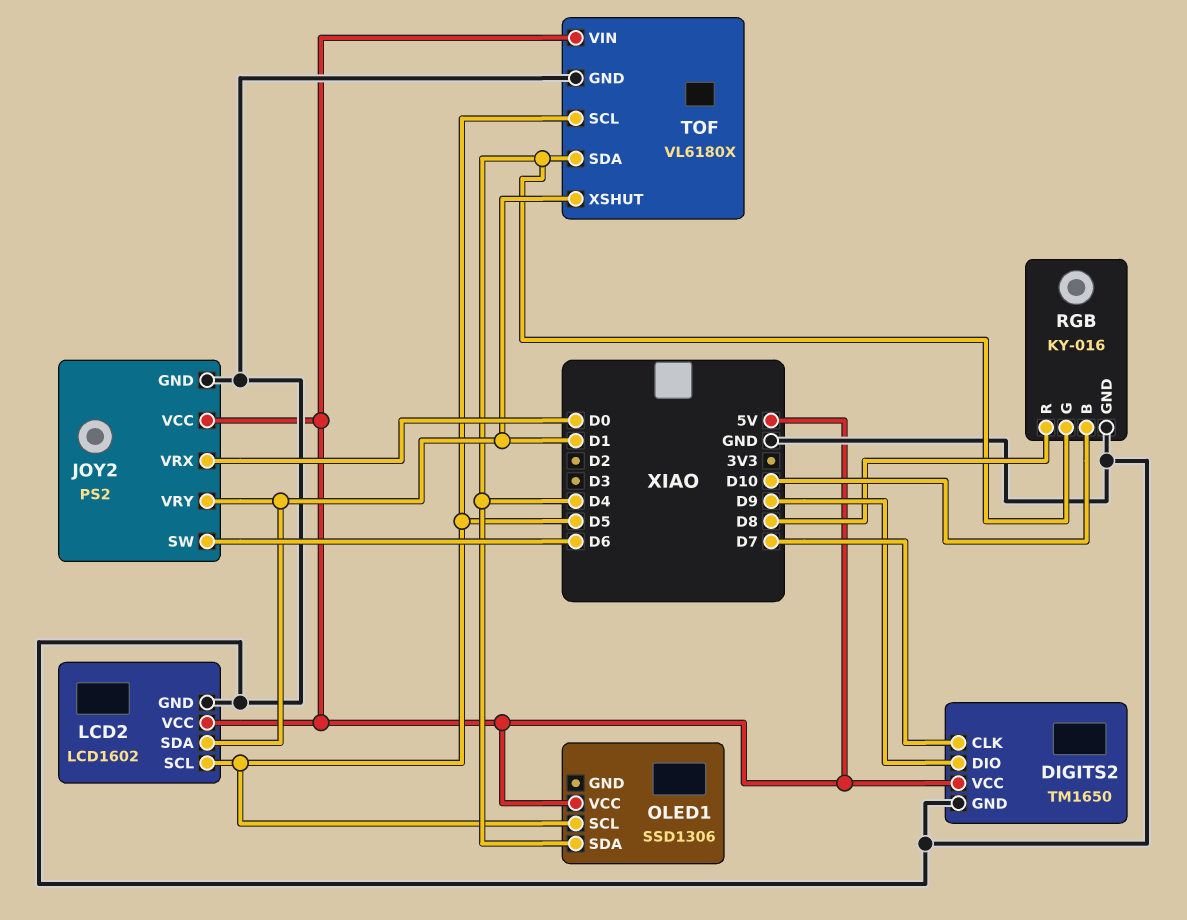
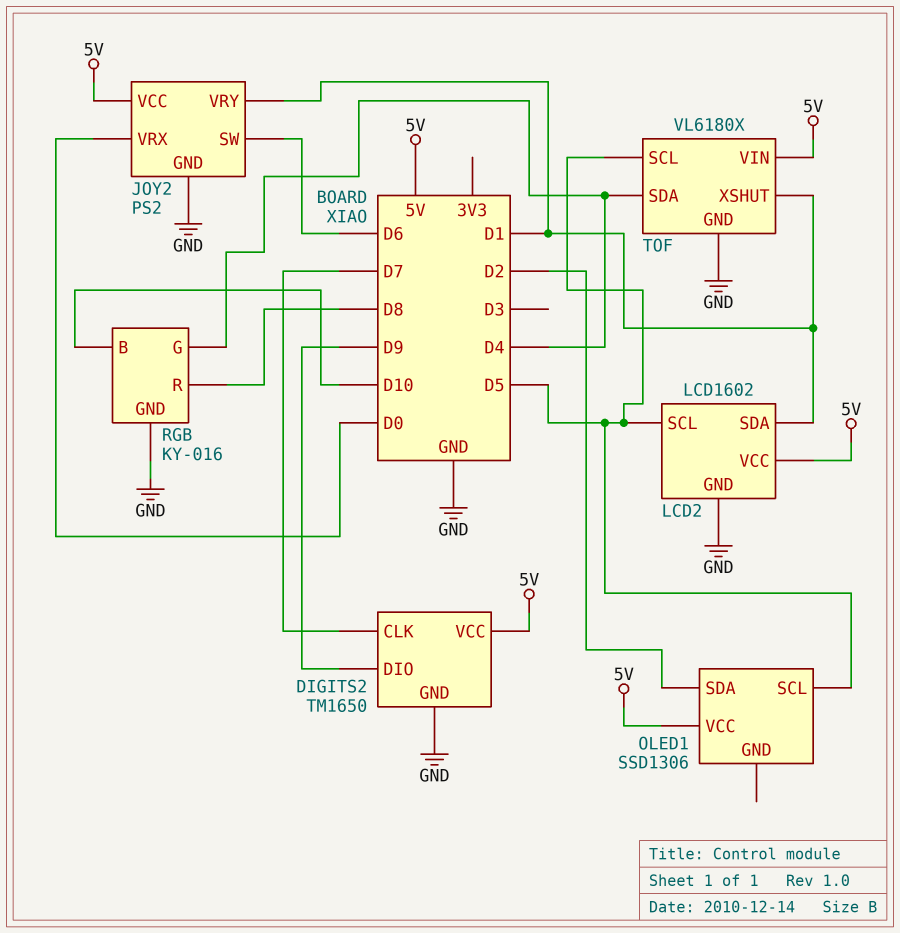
OLED1 pin SDA: D4 -> D2

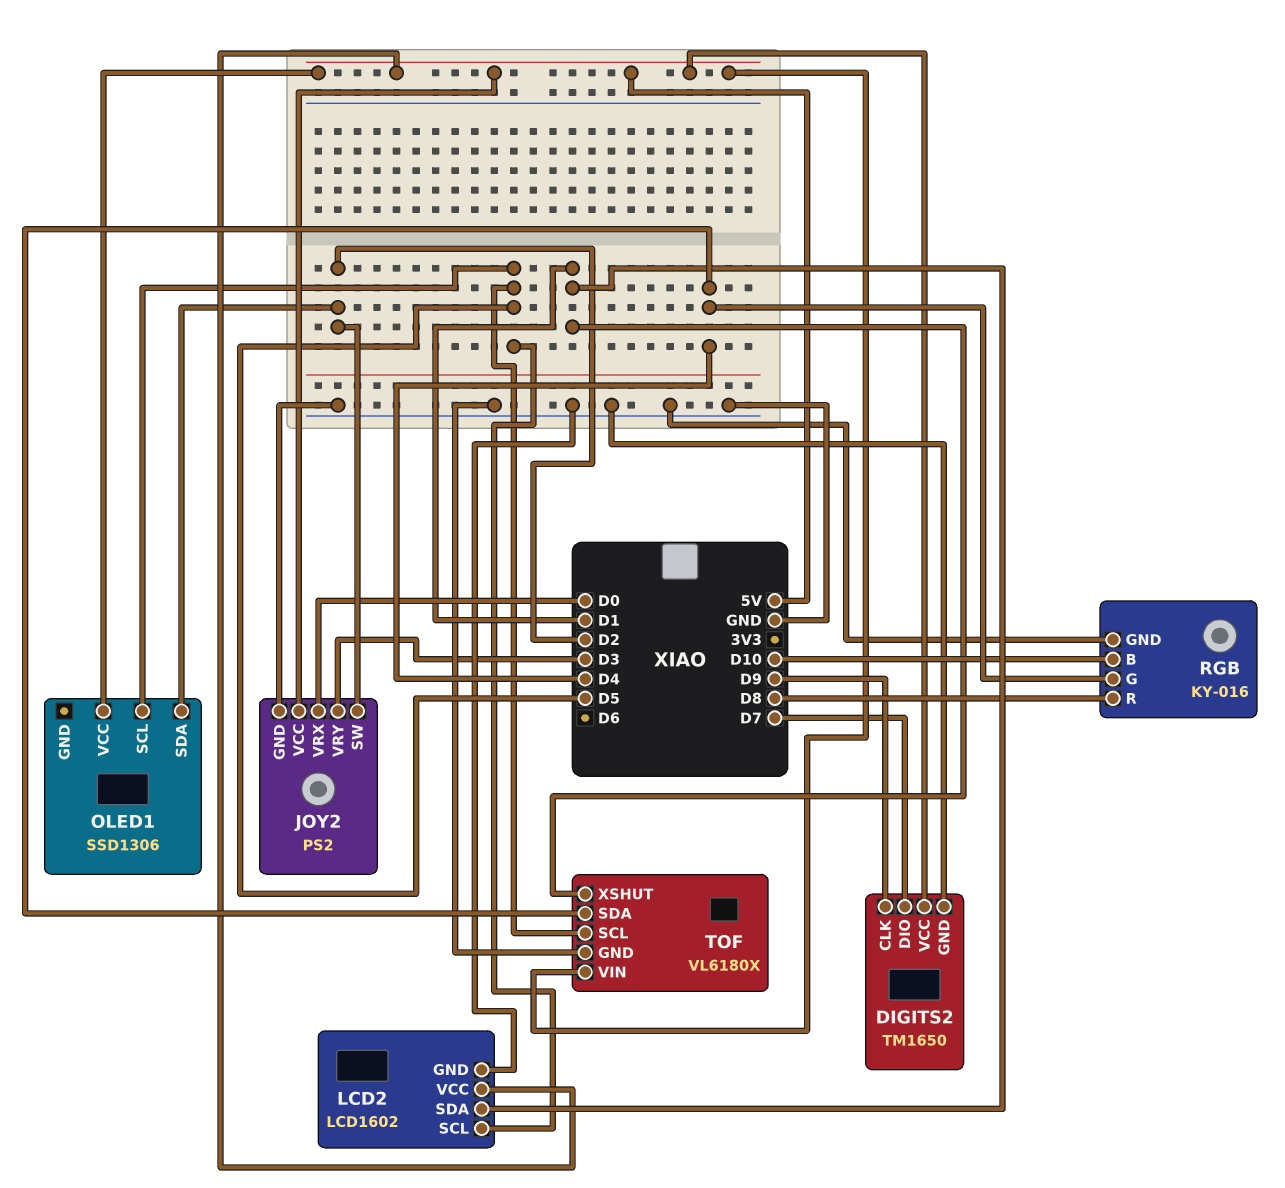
DIGITS2 pin CLK: D7 -> D9
DIGITS2 pin DIO: D9 -> D7
JOY2 pin SW: D6 -> D2
JOY2 pin VRY: D1 -> D3

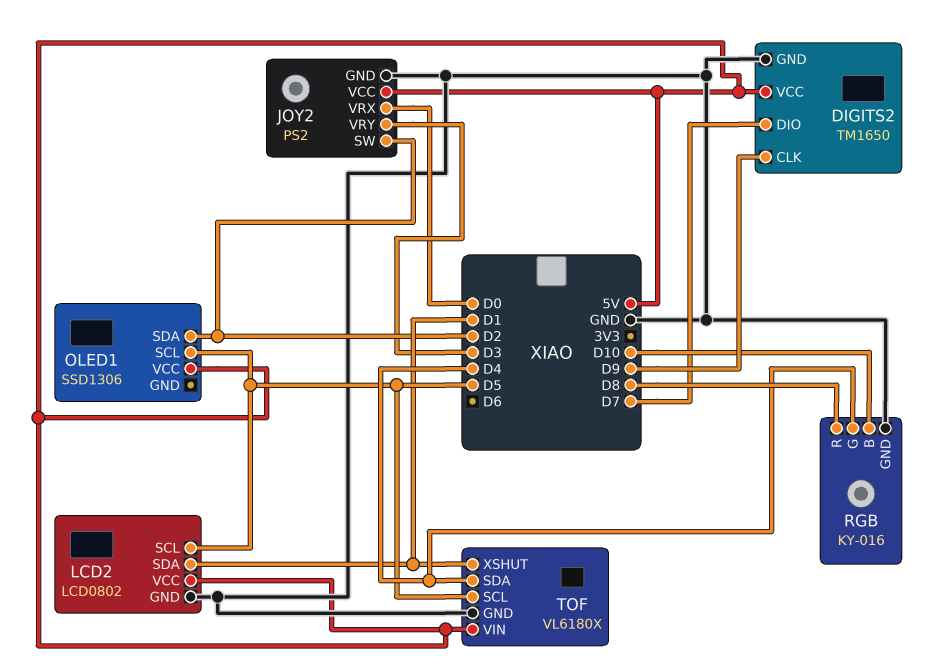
LCD2: LCD1602 -> LCD0802

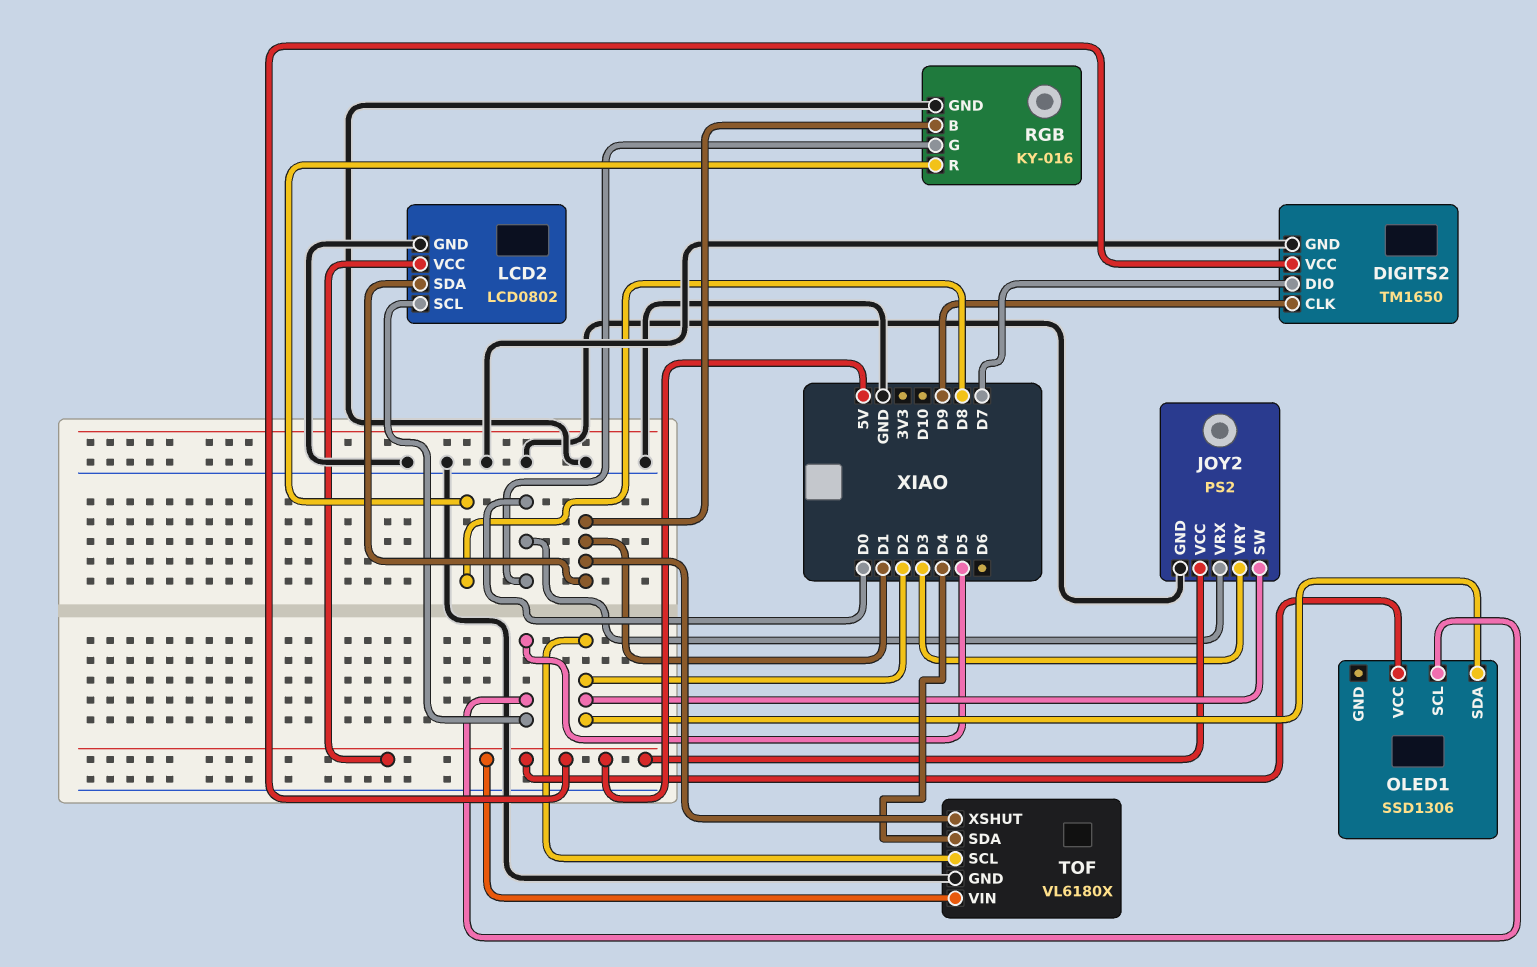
RGB pin B: D10 -> D1
RGB pin G: D4 -> D0
TOF pin SCL: D5 -> D2

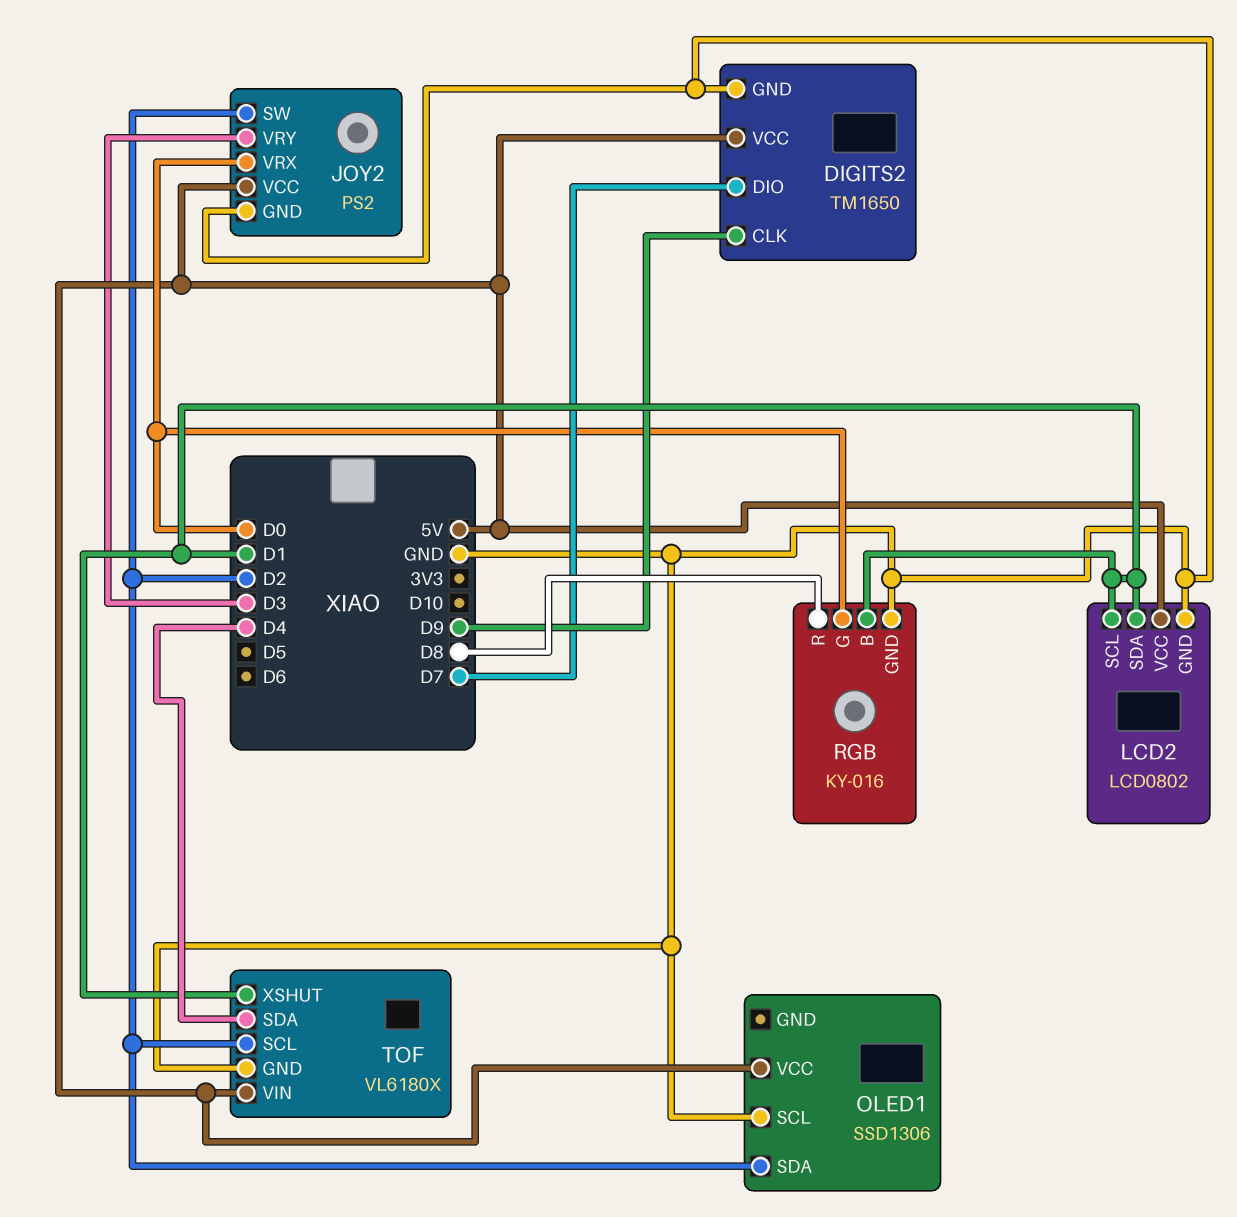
LCD2 pin SCL: D5 -> D1
OLED1 pin SCL: D5 -> GND

